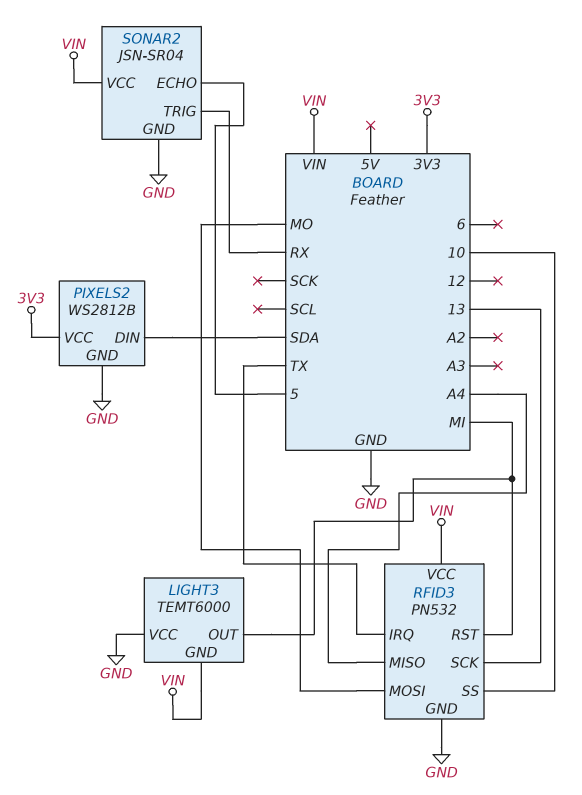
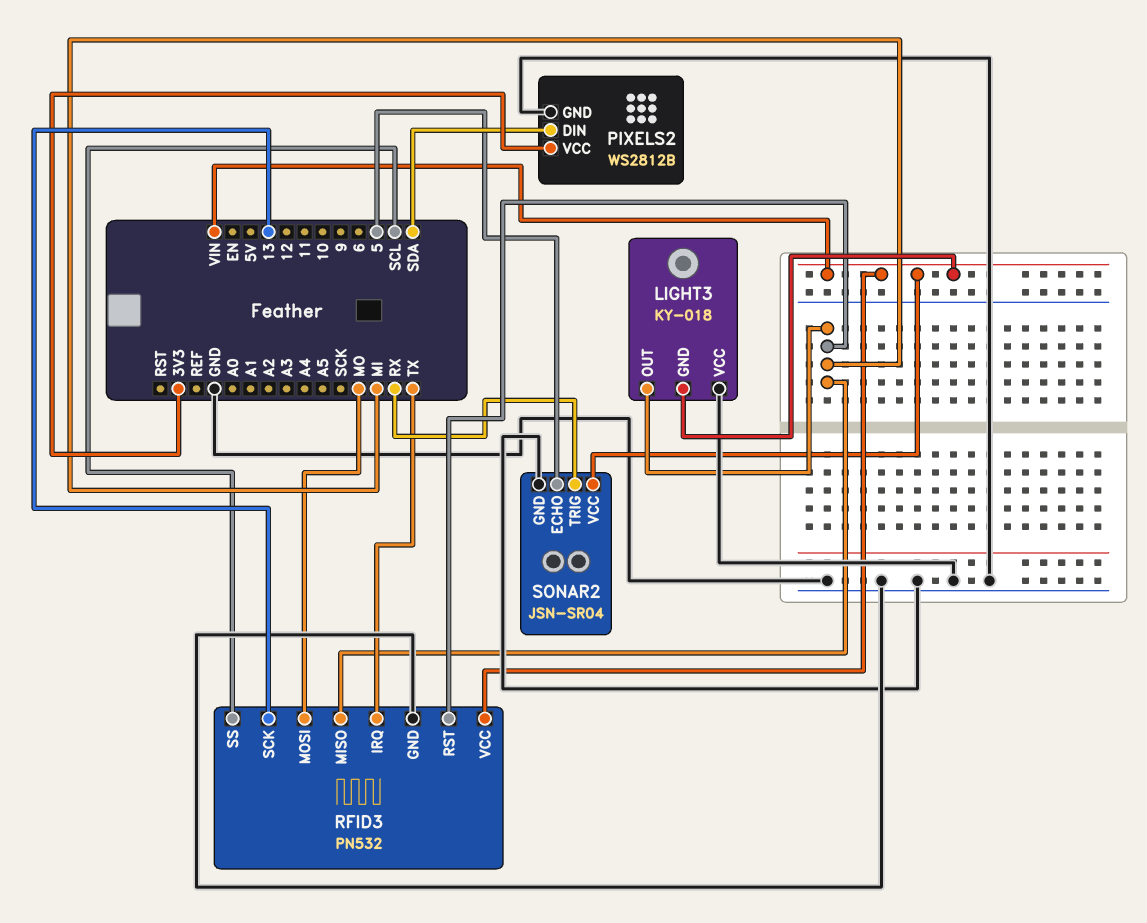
LIGHT3: TEMT6000 -> KY-018
RFID3 pin MISO: A4 -> MI
RFID3 pin SS: 10 -> SCL

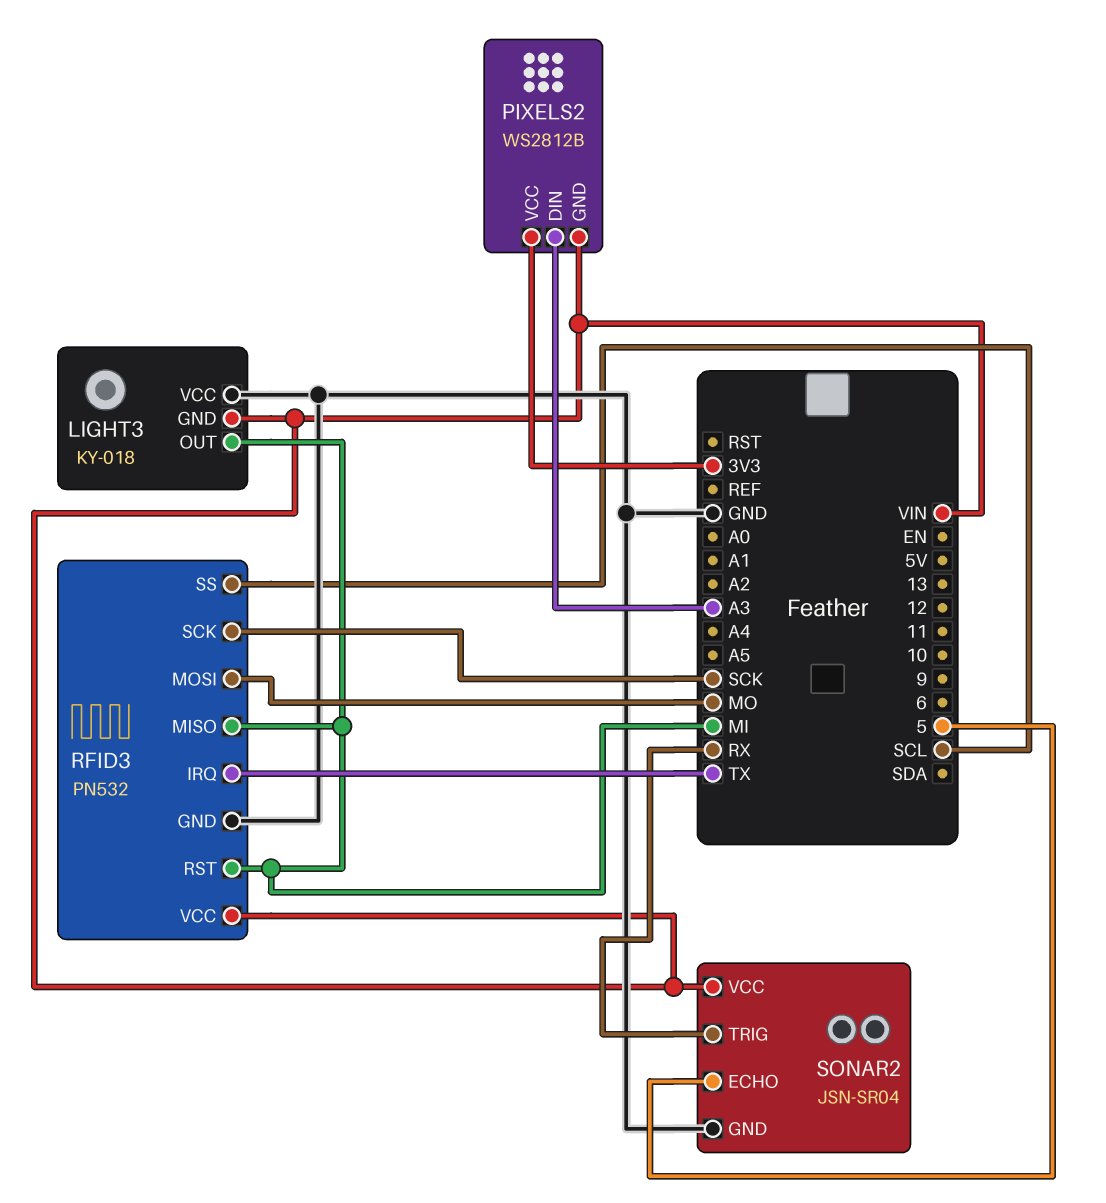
PIXELS2 pin DIN: SDA -> A3
PIXELS2 pin GND: GND -> VIN
RFID3 pin SCK: 13 -> SCK

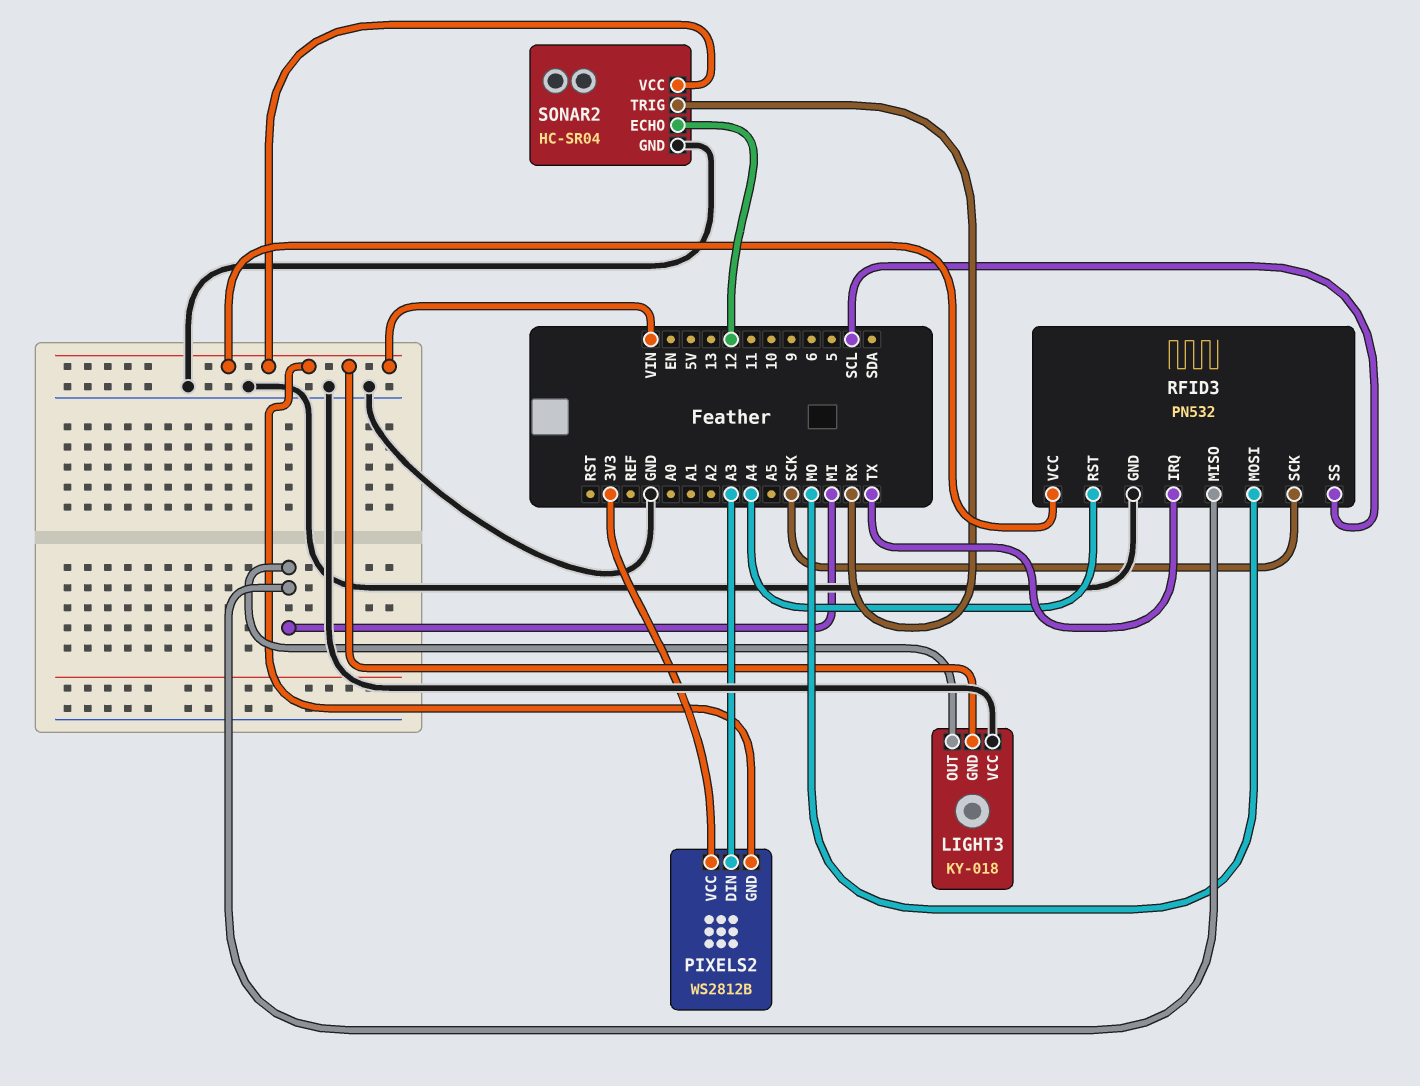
RFID3 pin RST: MI -> A4
SONAR2: JSN-SR04 -> HC-SR04
SONAR2 pin ECHO: 5 -> 12

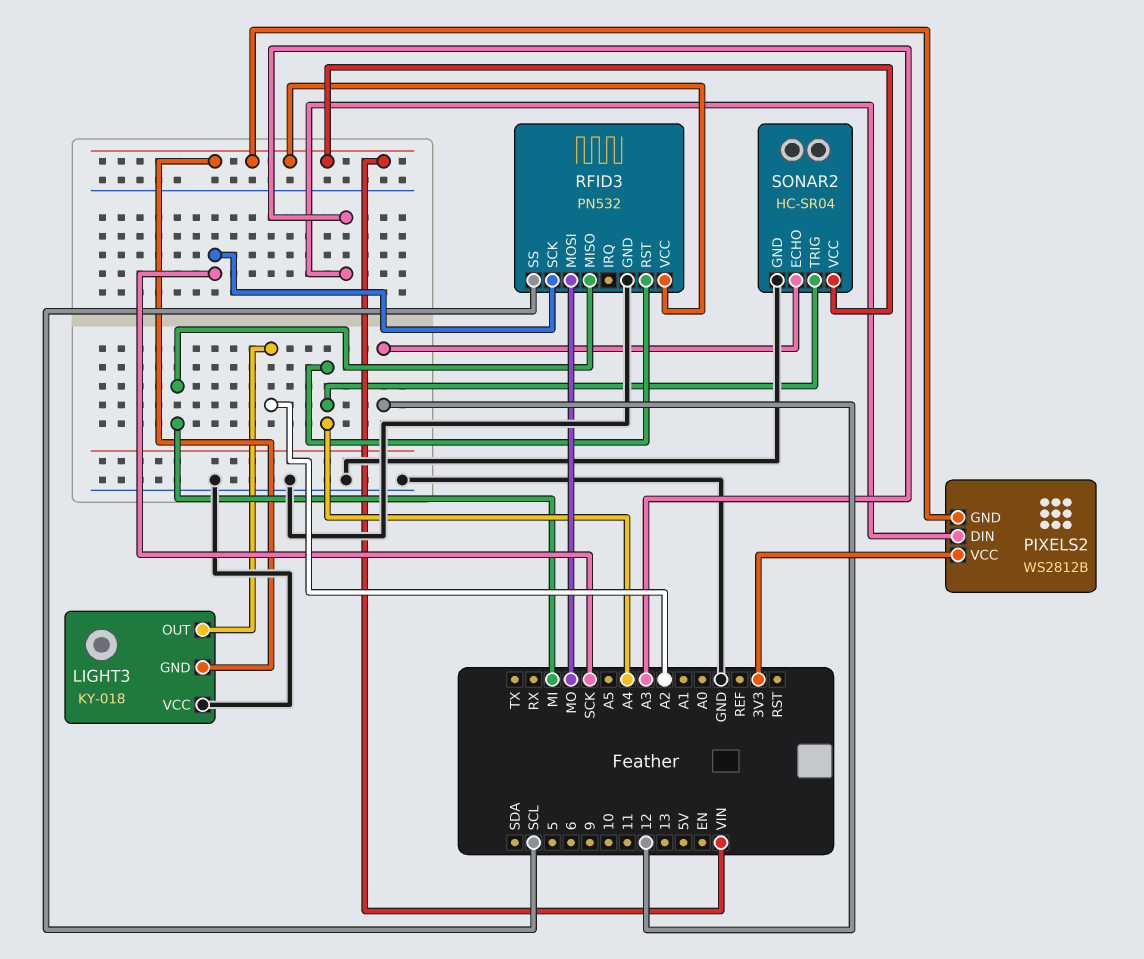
LIGHT3 pin OUT: MI -> A2
RFID3 pin IRQ: TX -> none
SONAR2 pin TRIG: RX -> A4

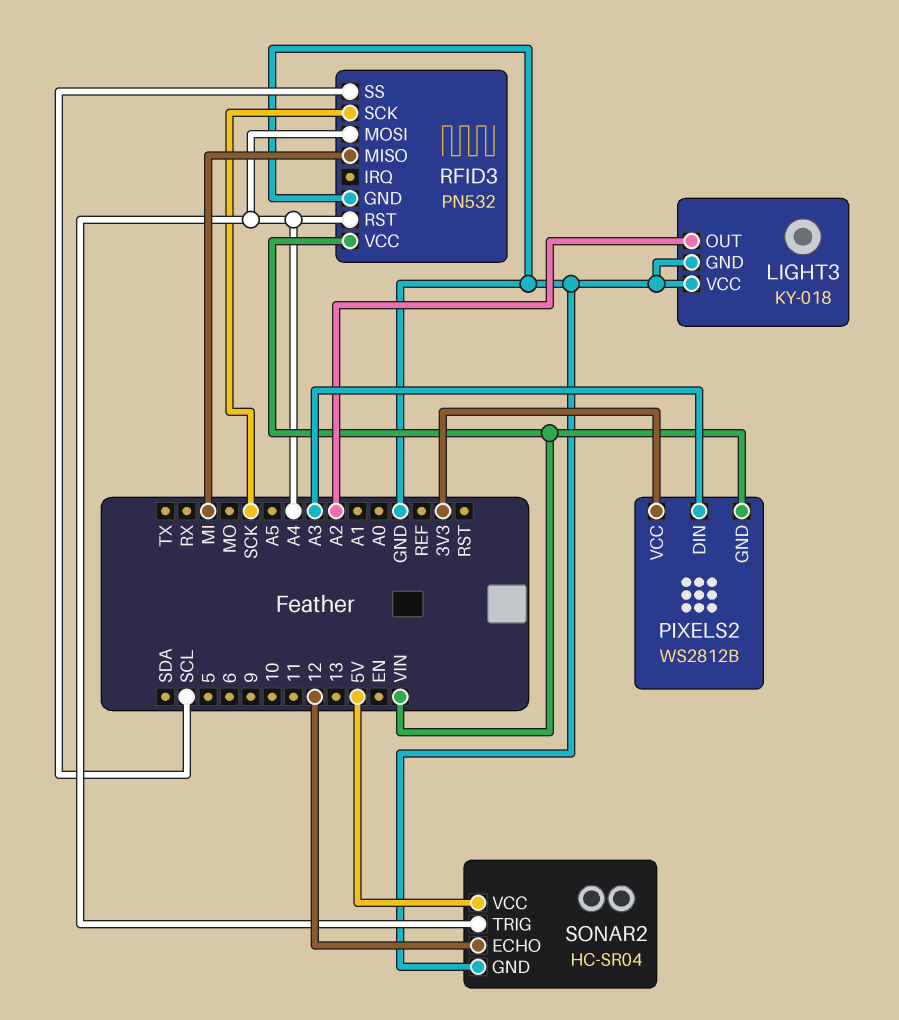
LIGHT3 pin GND: VIN -> GND
RFID3 pin MOSI: MO -> A4
SONAR2 pin VCC: VIN -> 5V

